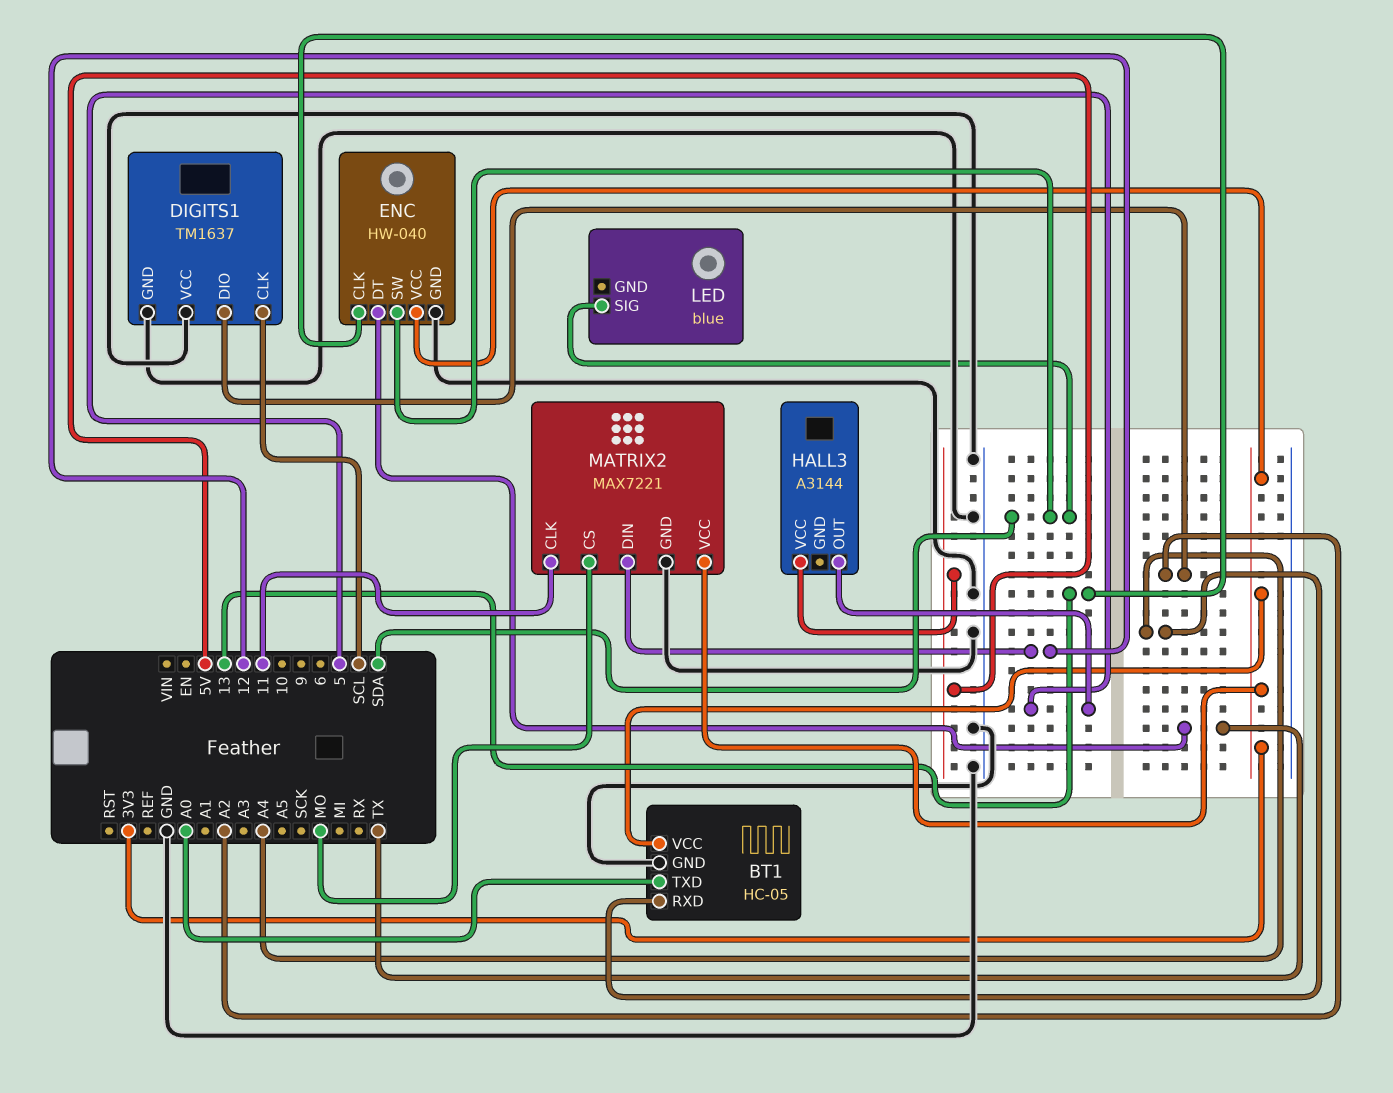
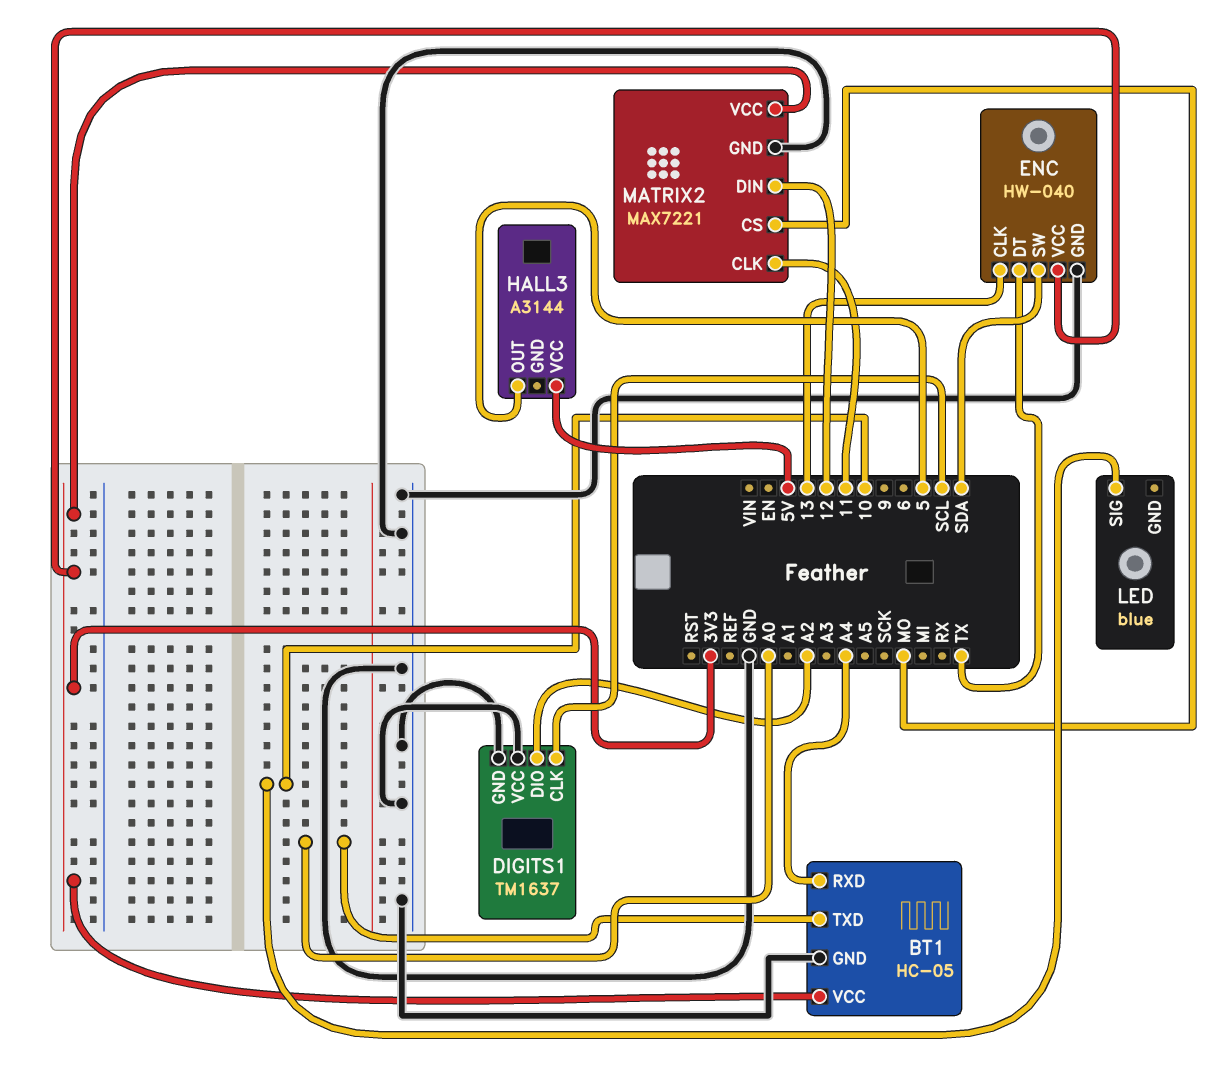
LED pin SIG: SDA -> 10

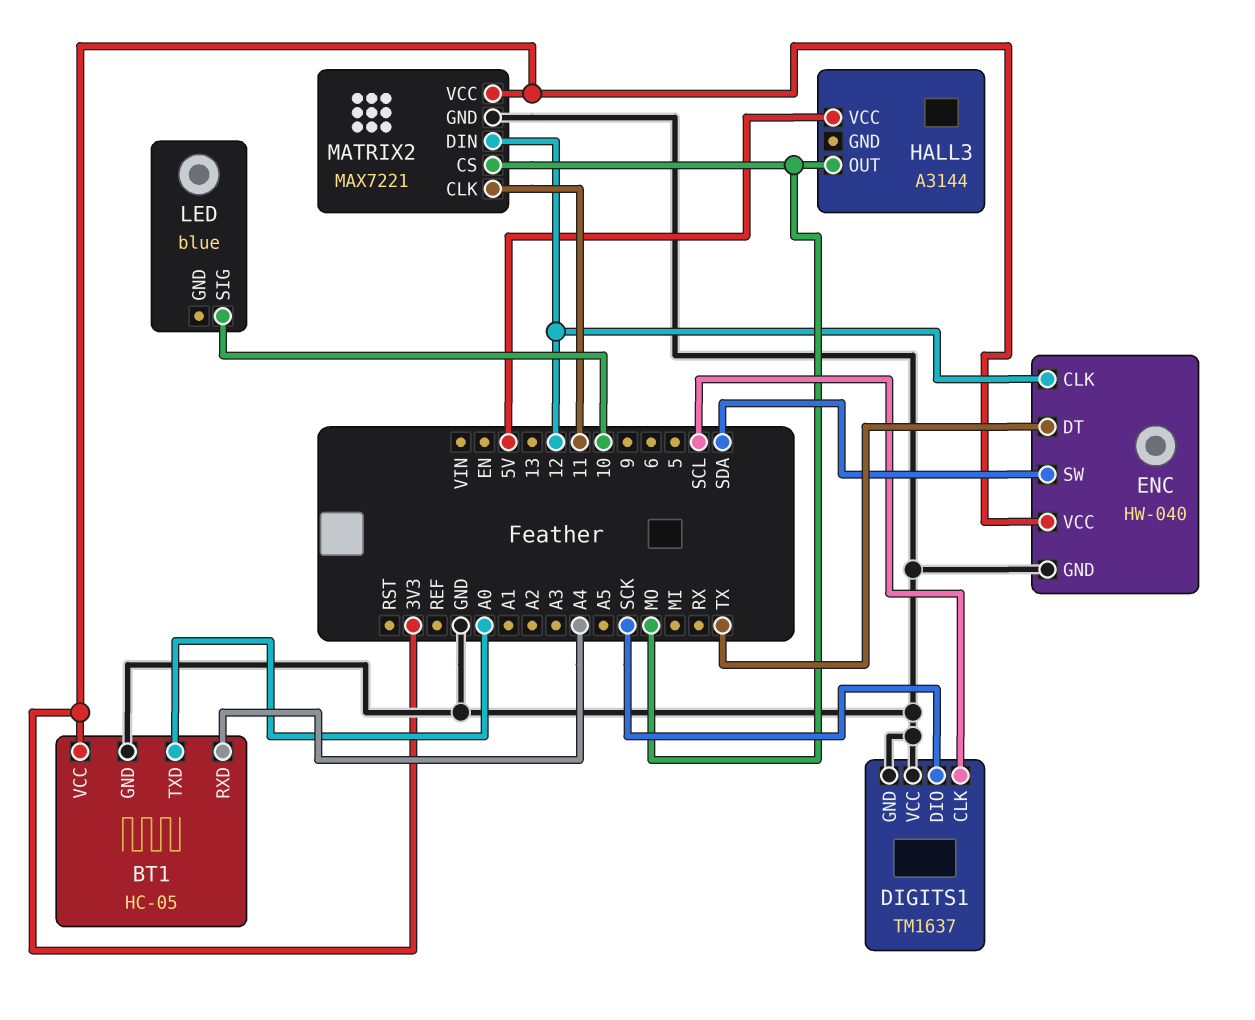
DIGITS1 pin DIO: A2 -> SCK
ENC pin CLK: 13 -> 12
HALL3 pin OUT: 5 -> MO

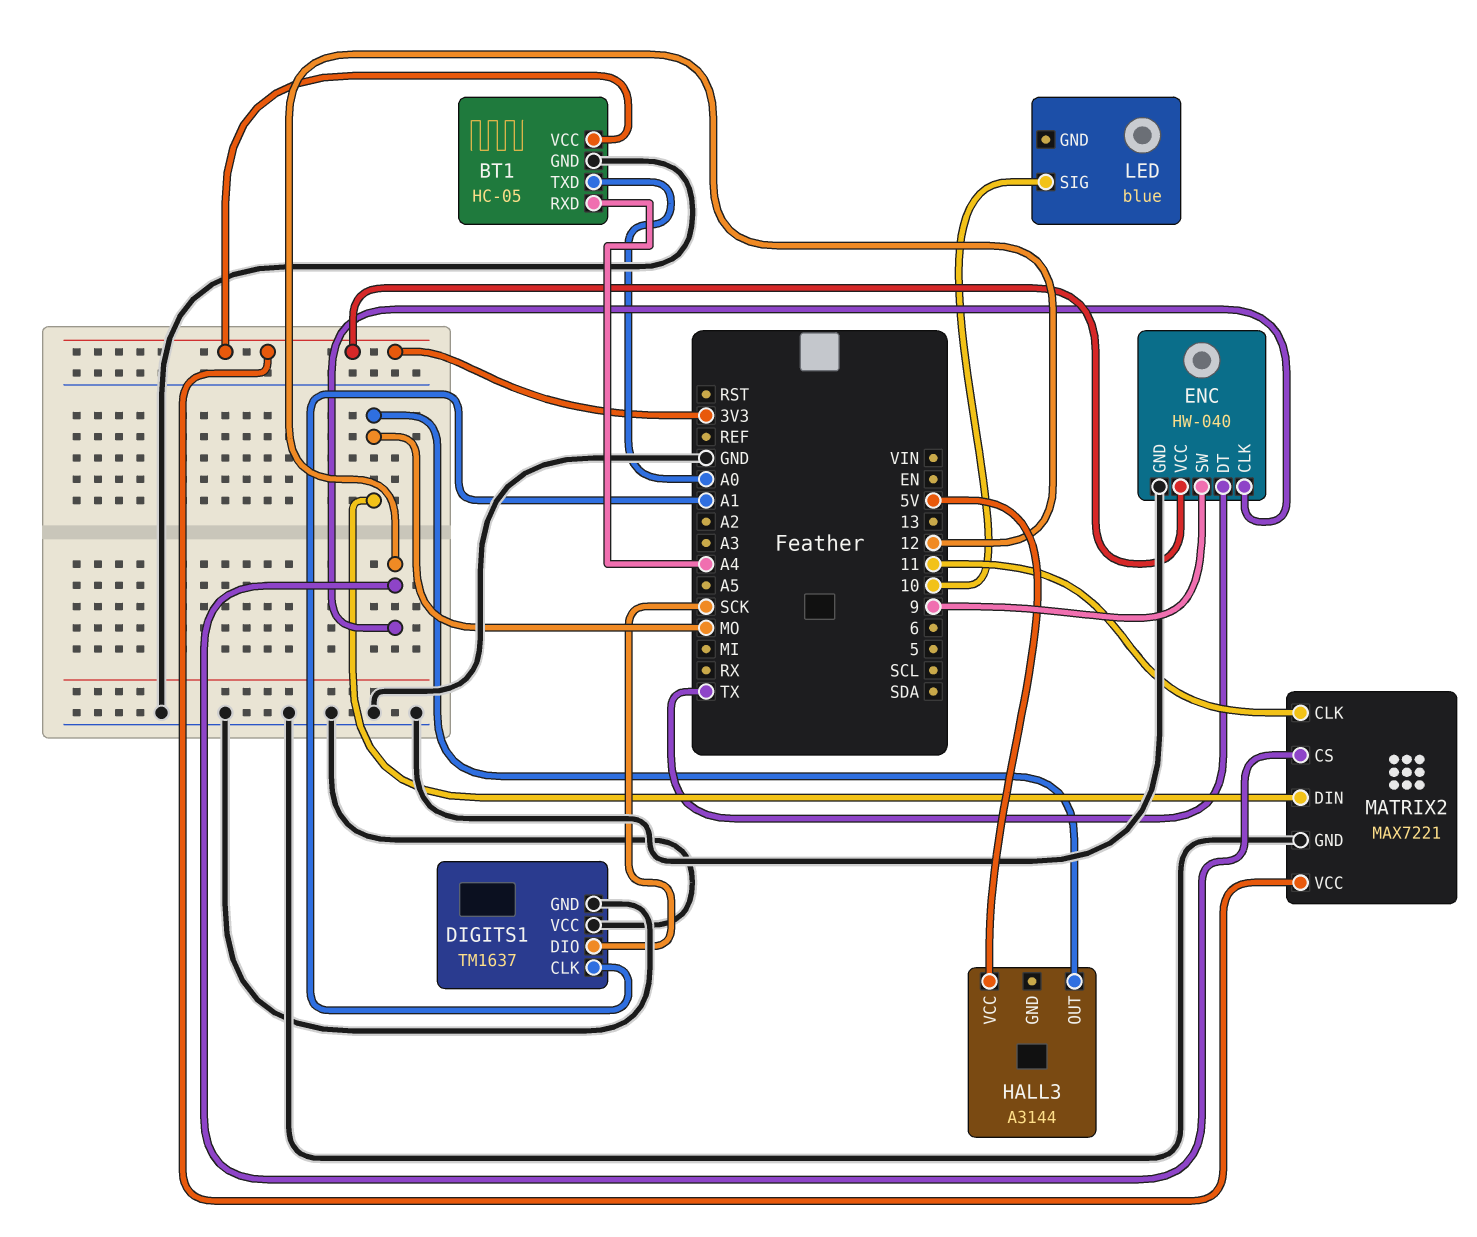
DIGITS1 pin CLK: SCL -> A1
ENC pin SW: SDA -> 9
MATRIX2 pin CS: MO -> 12
MATRIX2 pin DIN: 12 -> MO

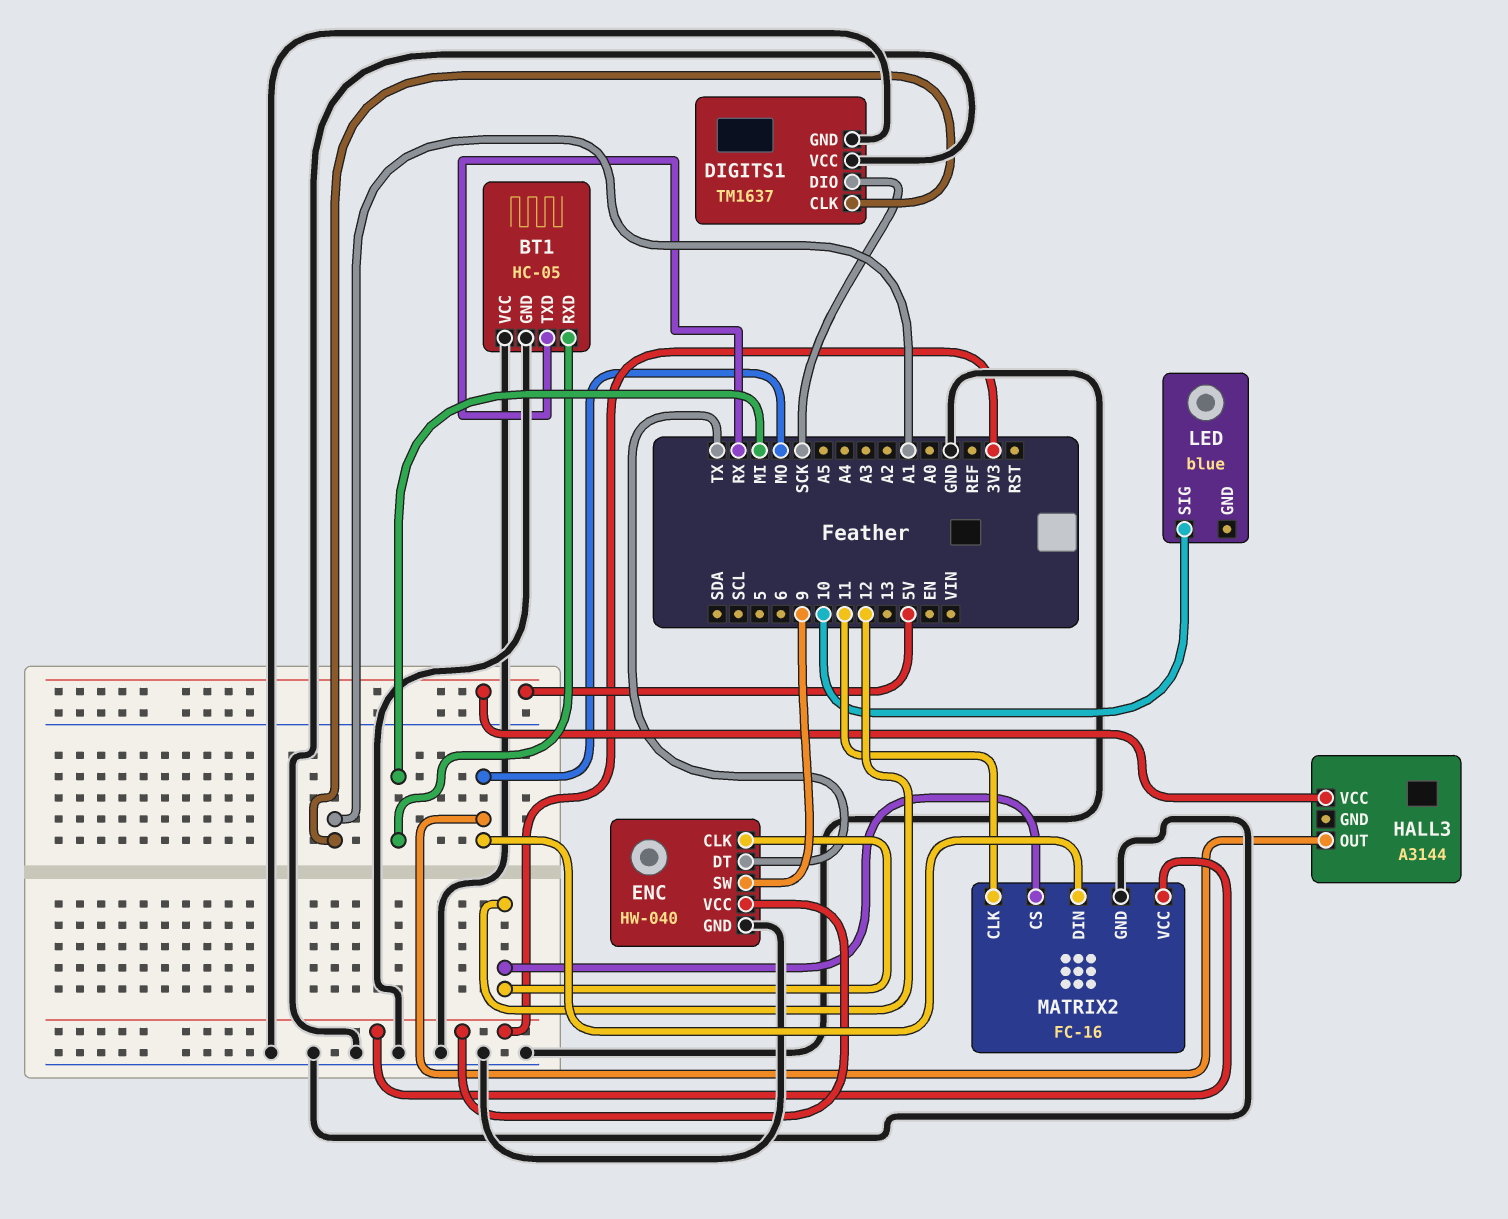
BT1 pin RXD: A4 -> MI
BT1 pin TXD: A0 -> RX
BT1 pin VCC: 3V3 -> GND
MATRIX2: MAX7221 -> FC-16

